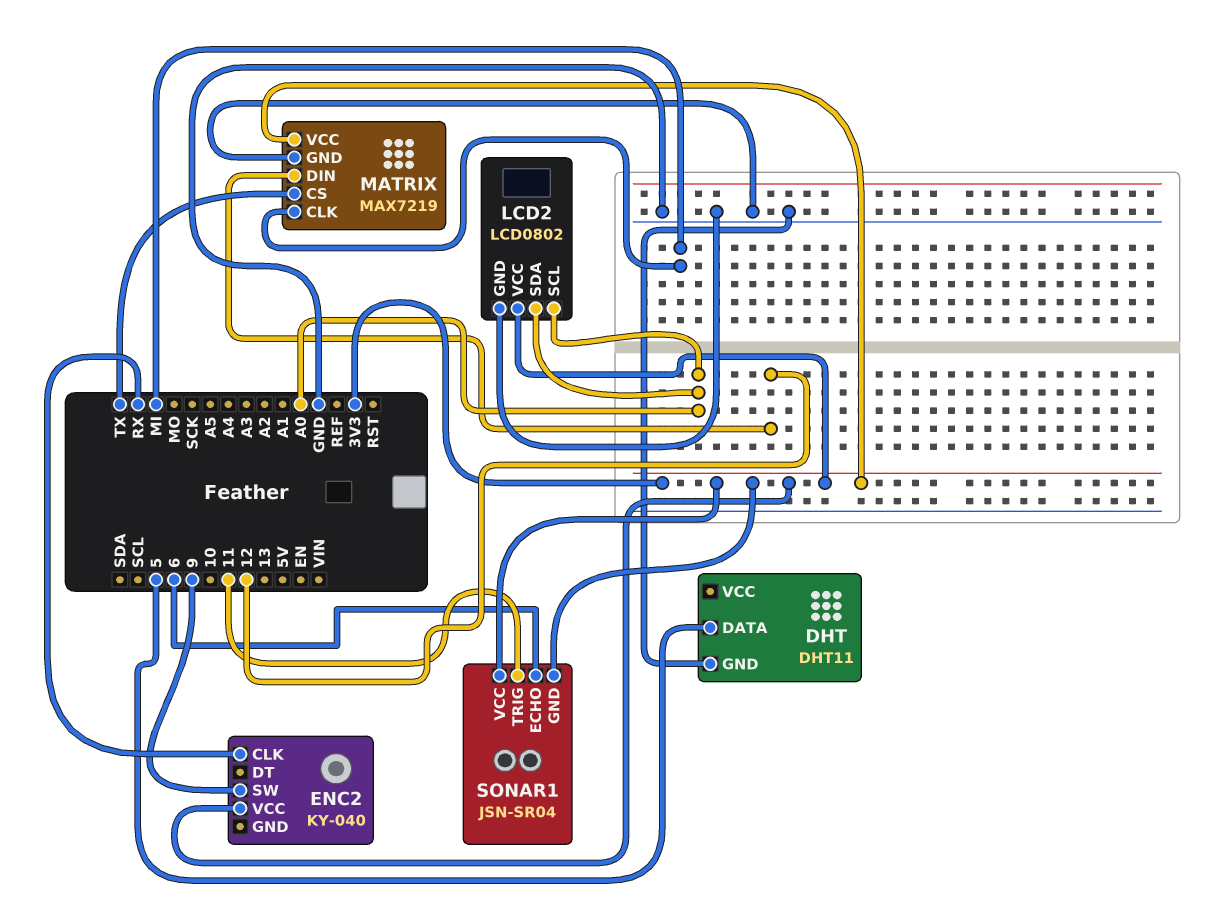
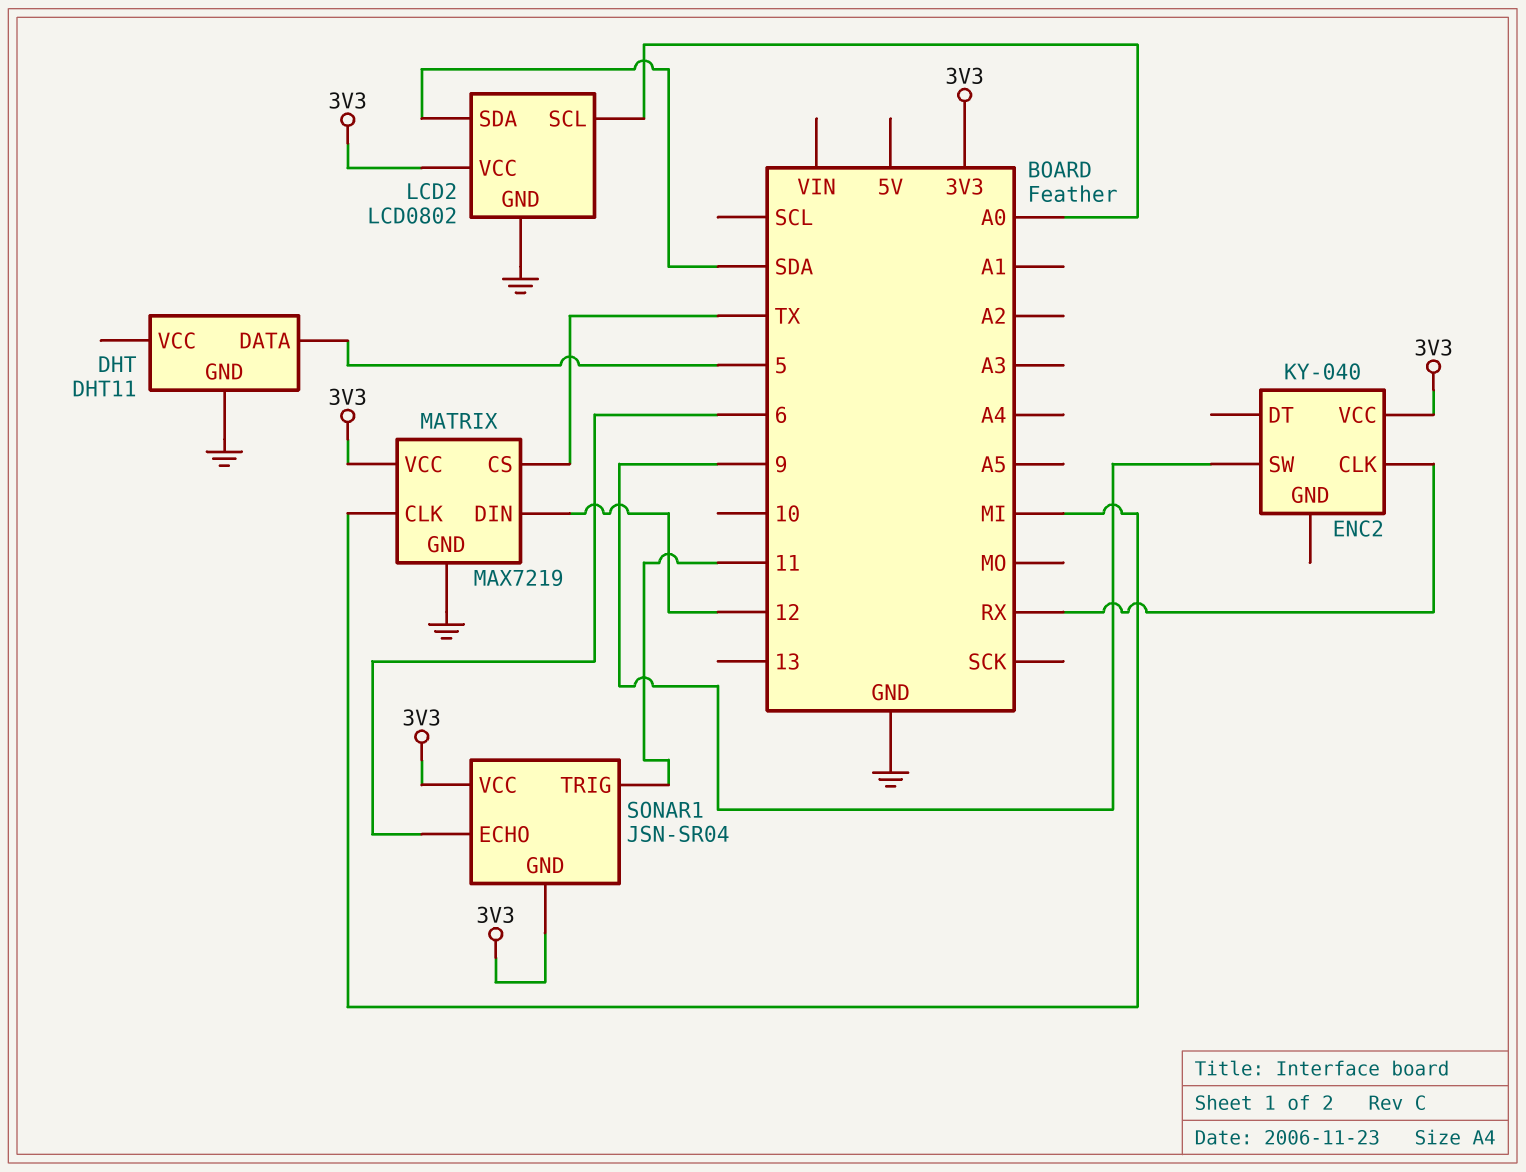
LCD2 pin SDA: A0 -> SDA

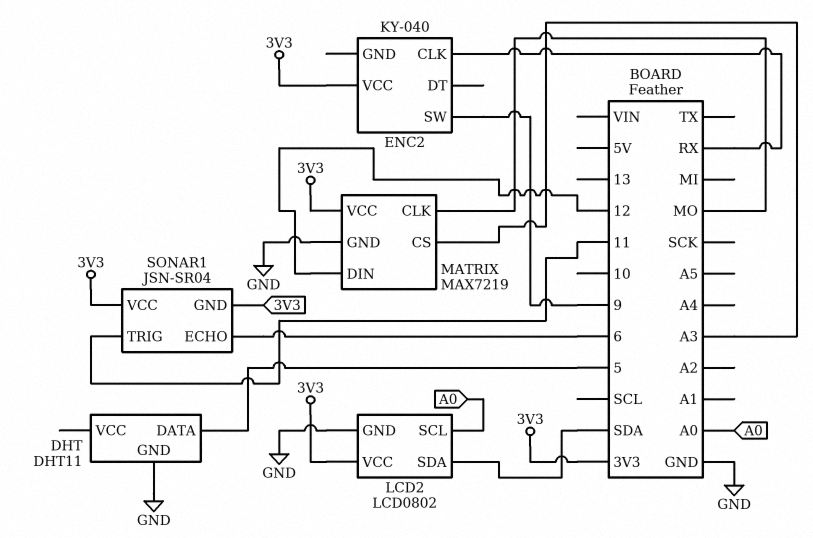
MATRIX pin CLK: MI -> MO
MATRIX pin CS: TX -> A3

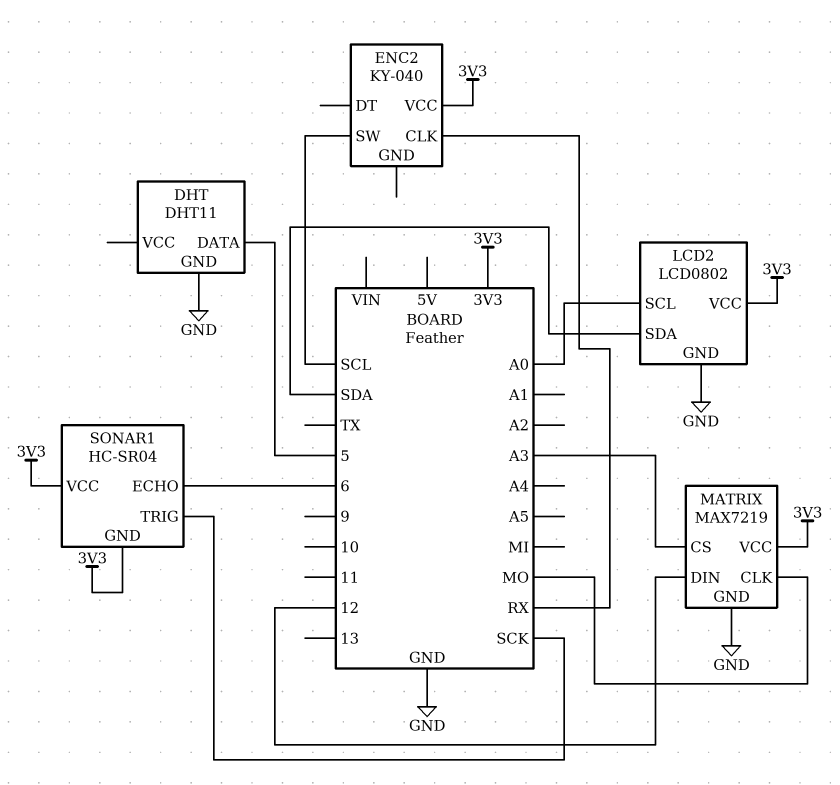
ENC2 pin SW: 9 -> SCL
SONAR1: JSN-SR04 -> HC-SR04
SONAR1 pin TRIG: 11 -> SCK

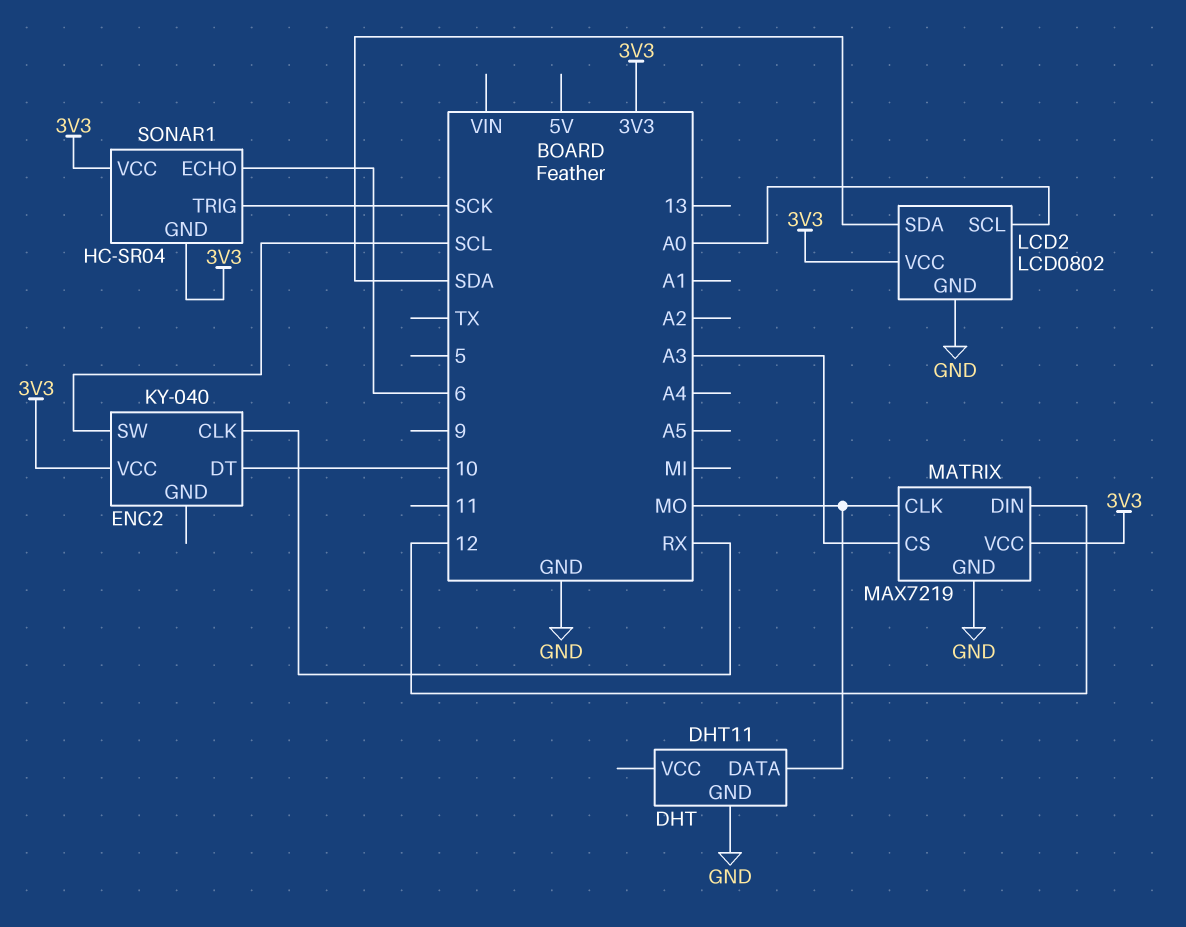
DHT pin DATA: 5 -> MO
ENC2 pin DT: none -> 10

